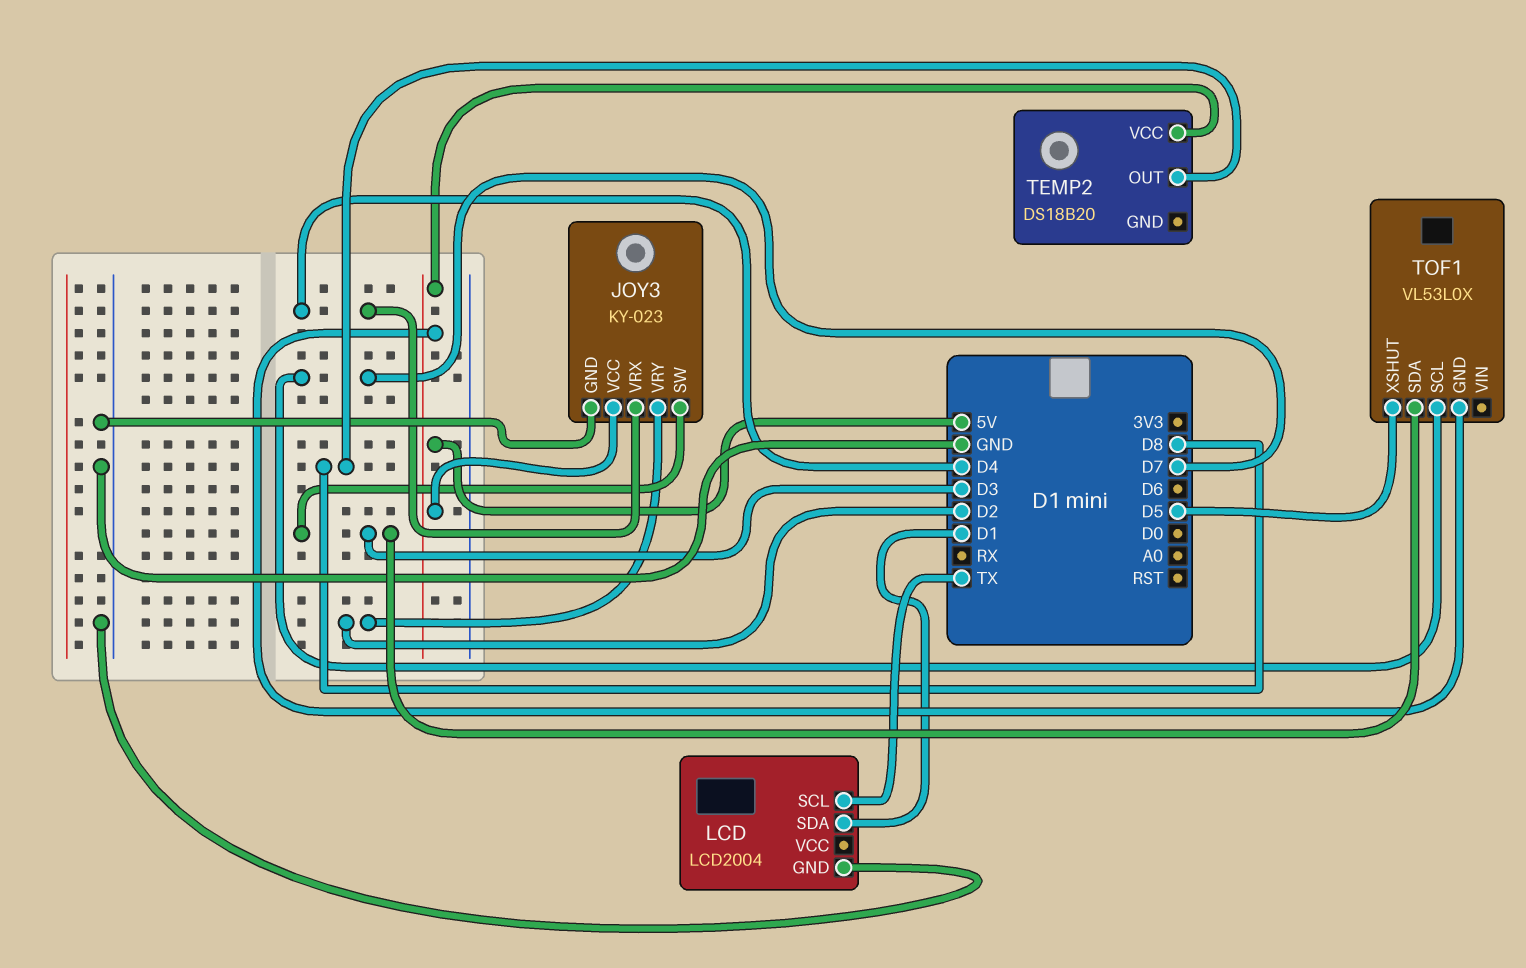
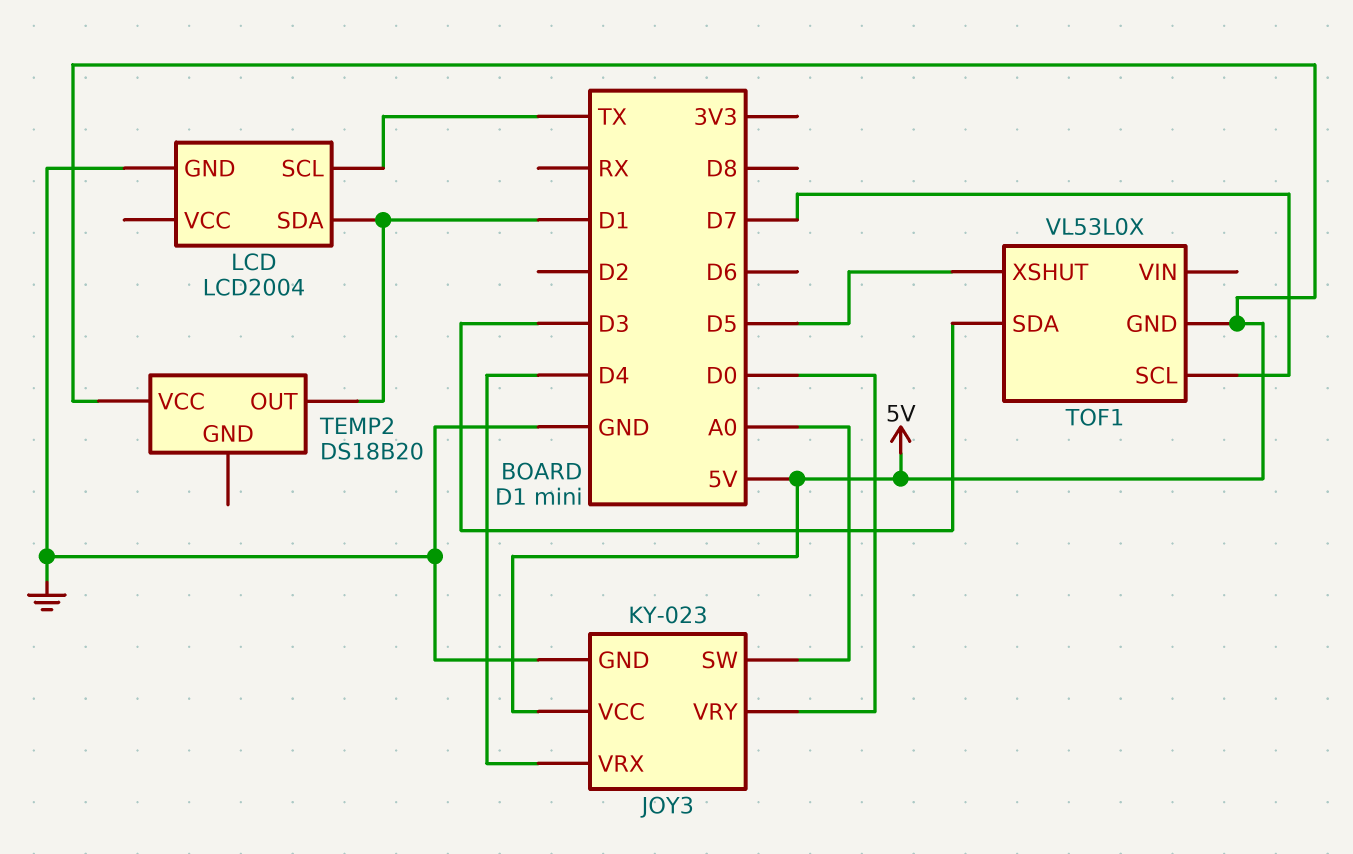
JOY3 pin SW: D3 -> A0
JOY3 pin VRY: D2 -> D0
TEMP2 pin OUT: D8 -> D1

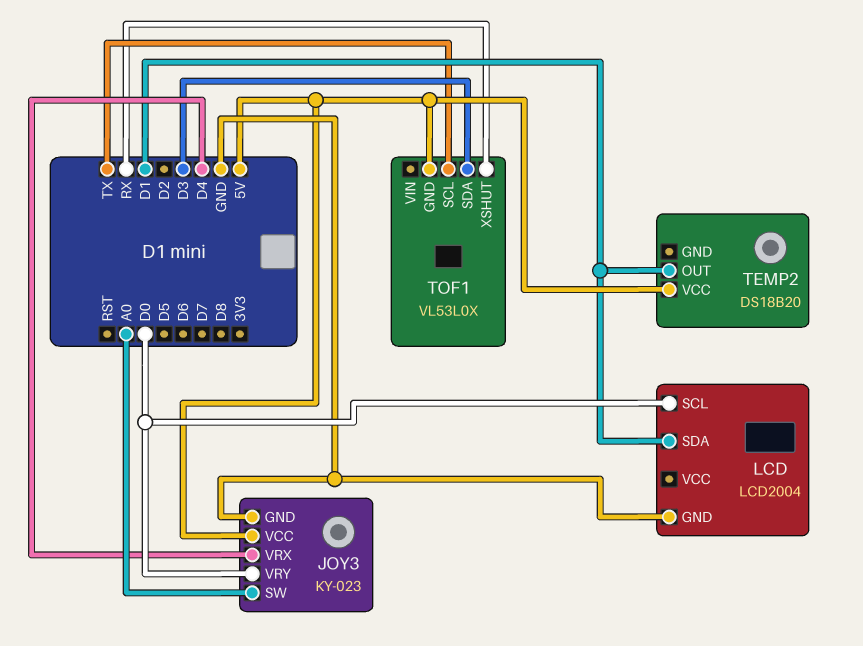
LCD pin SCL: TX -> D0
TOF1 pin SCL: D7 -> TX
TOF1 pin XSHUT: D5 -> RX

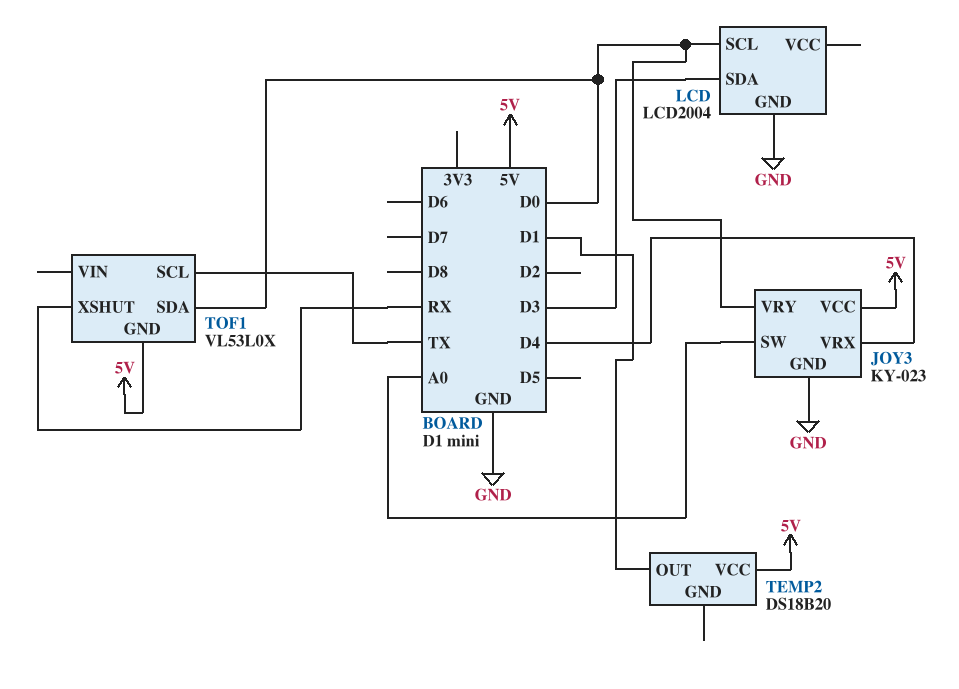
LCD pin SDA: D1 -> D3
TOF1 pin SDA: D3 -> D0

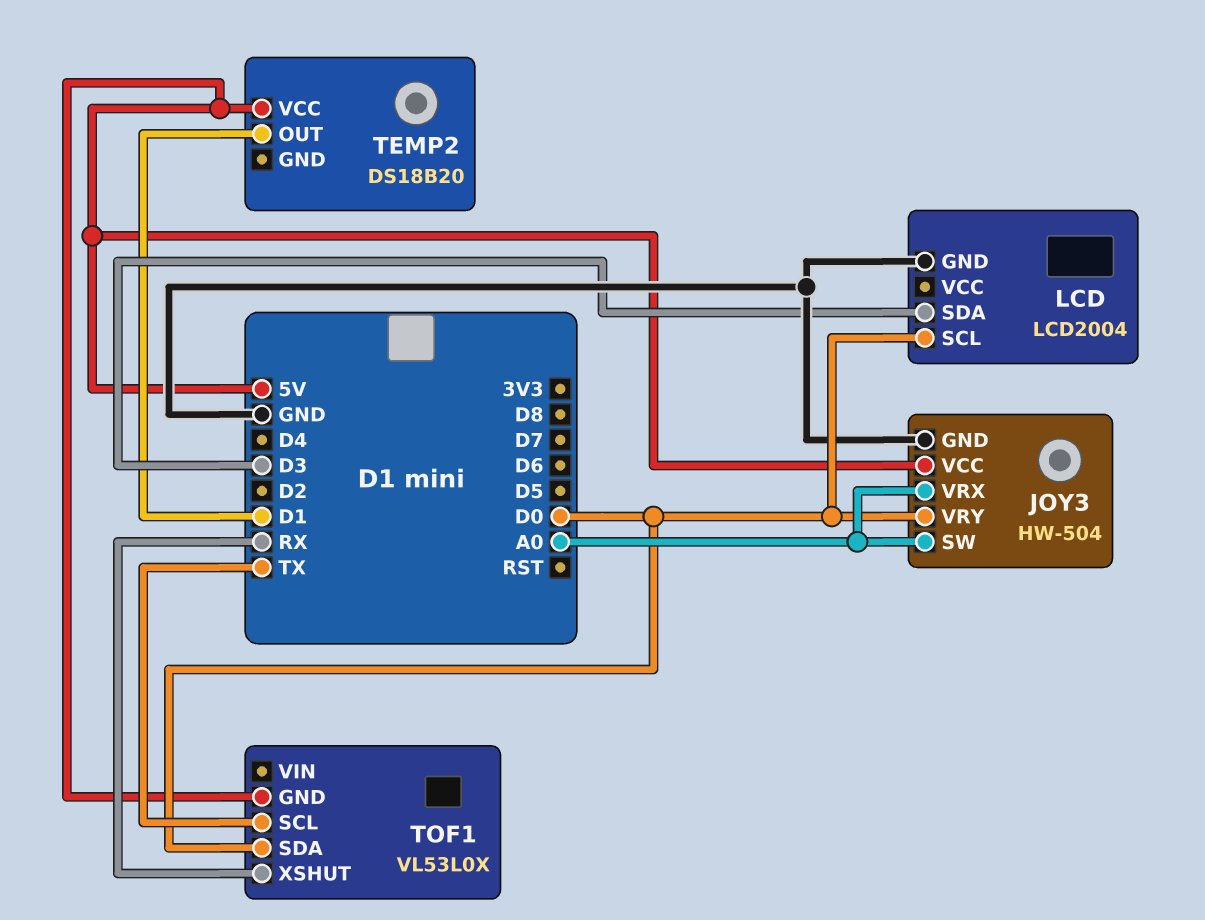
JOY3: KY-023 -> HW-504
JOY3 pin VRX: D4 -> A0

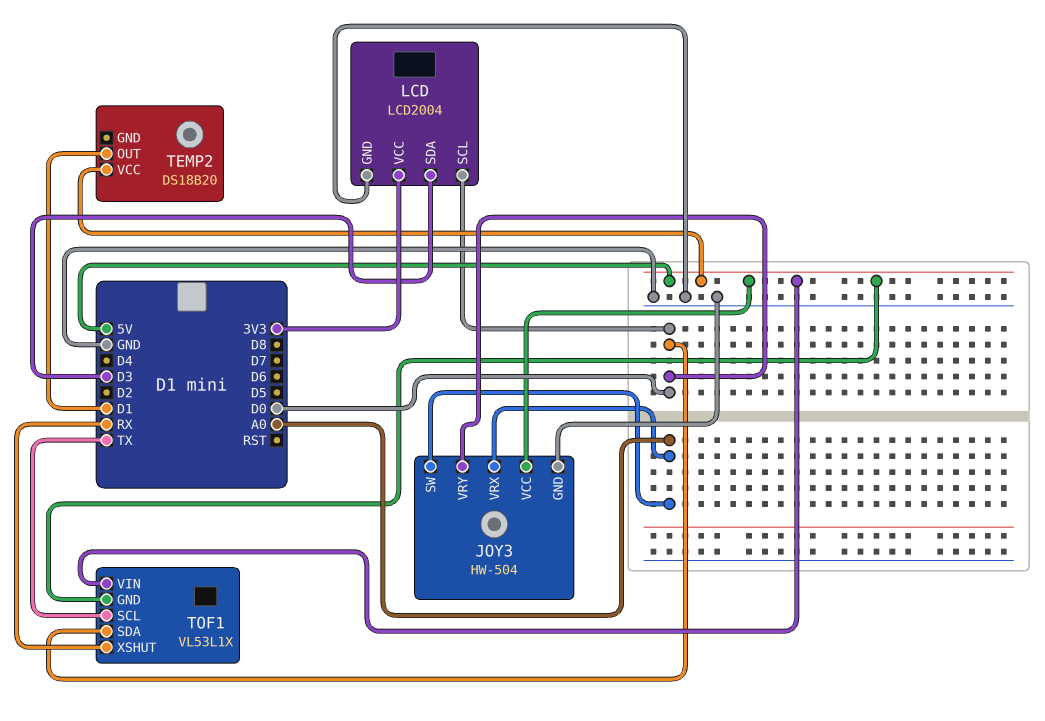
LCD pin VCC: none -> 3V3
TOF1: VL53L0X -> VL53L1X
TOF1 pin VIN: none -> 5V

